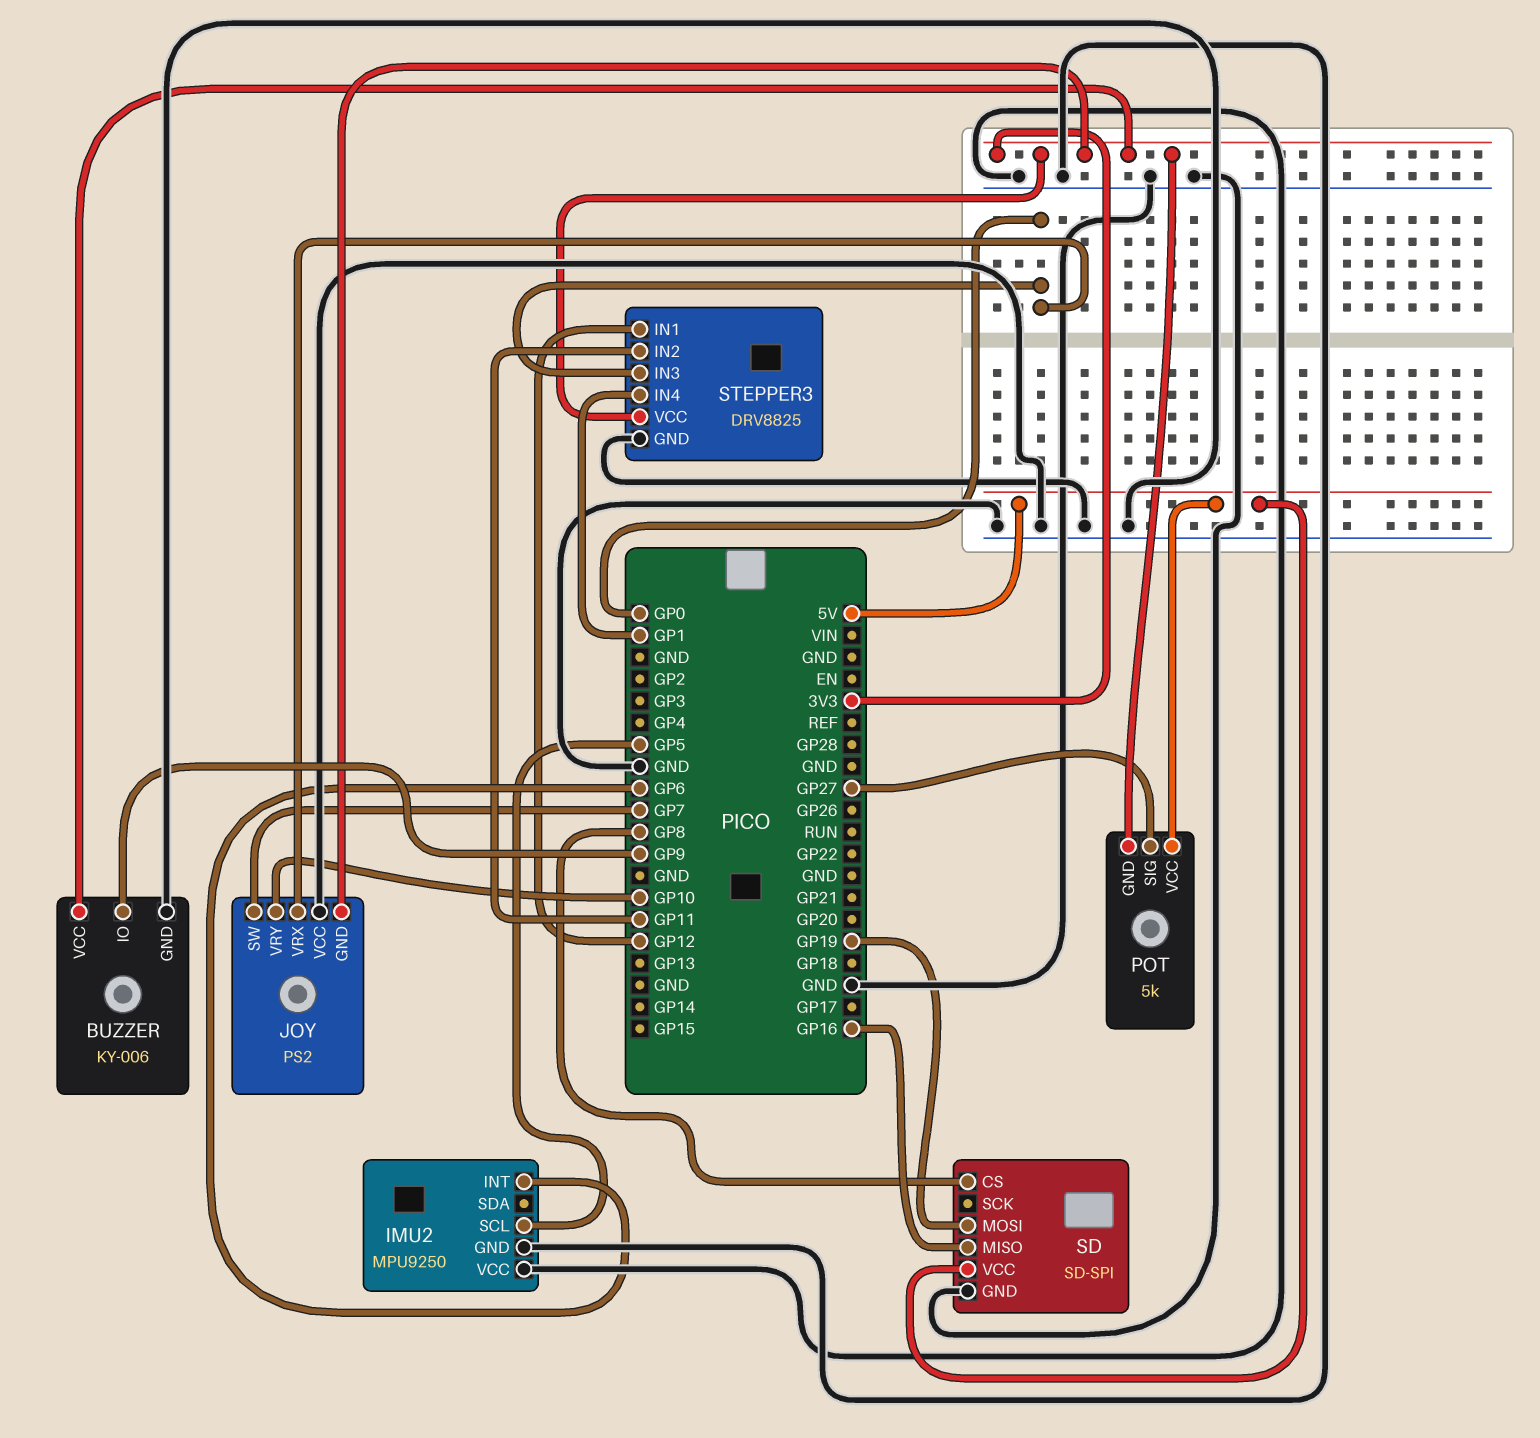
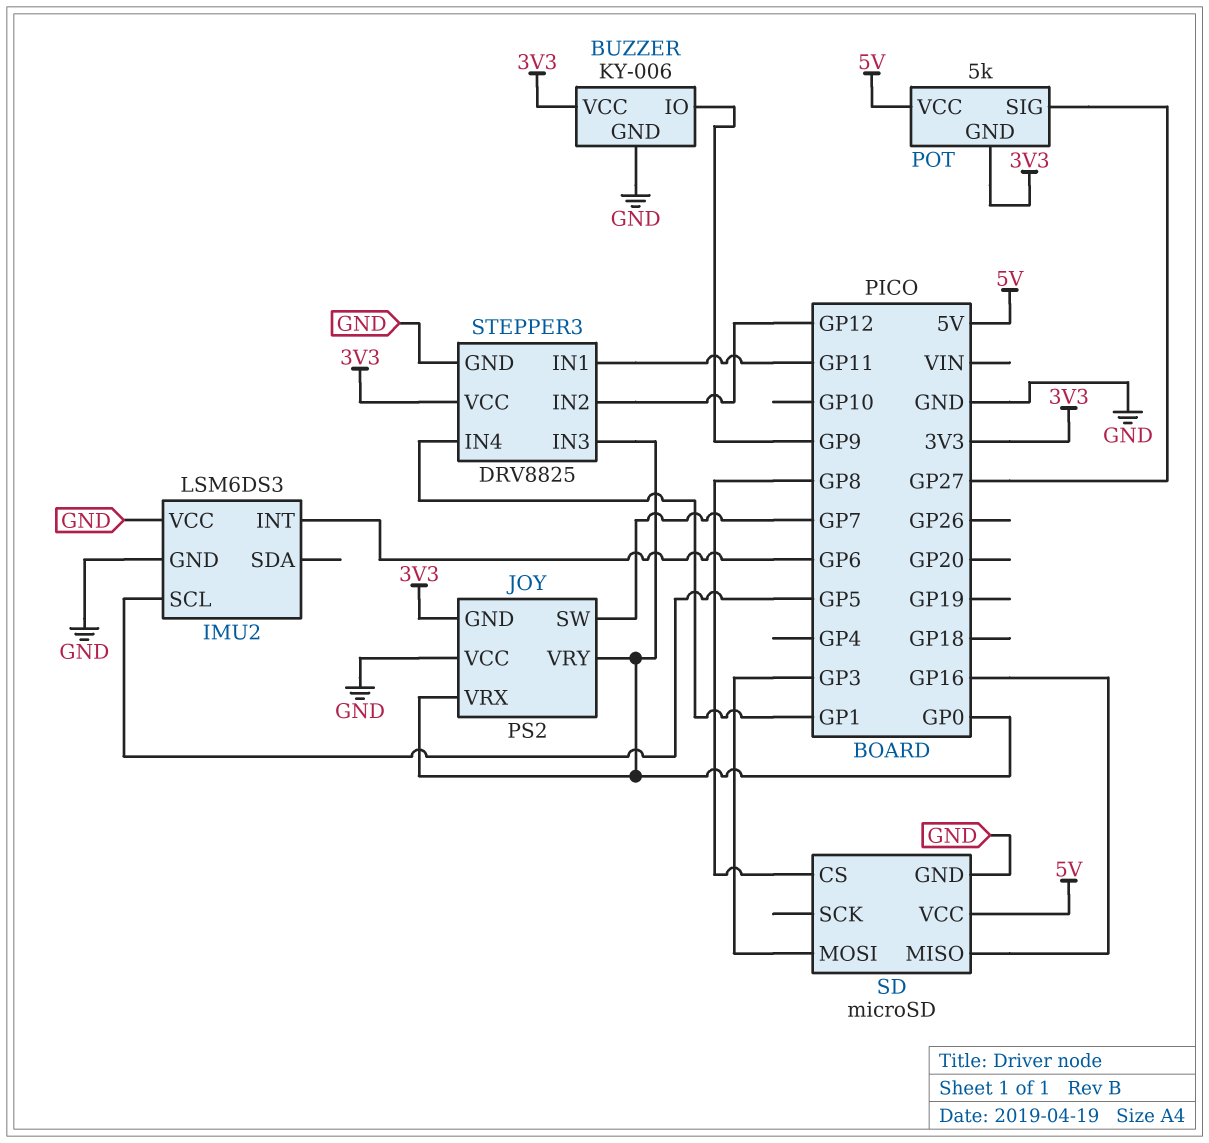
IMU2: MPU9250 -> LSM6DS3
JOY pin VRY: GP10 -> GP0
SD: SD-SPI -> microSD
SD pin MOSI: GP19 -> GP3
STEPPER3 pin IN1: GP12 -> GP11
STEPPER3 pin IN2: GP11 -> GP12

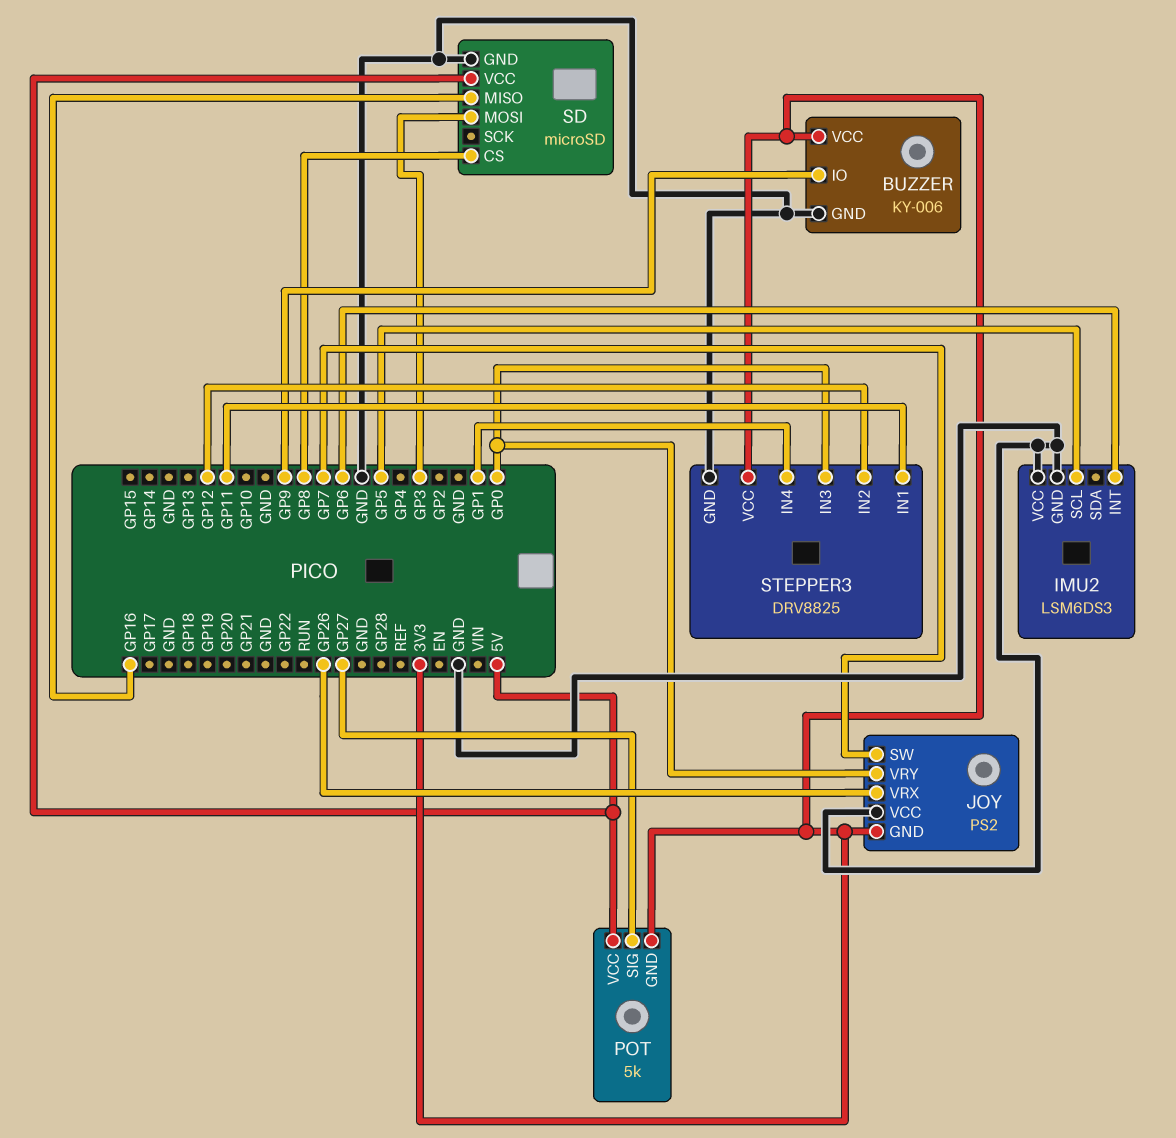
JOY pin VRX: GP0 -> GP26

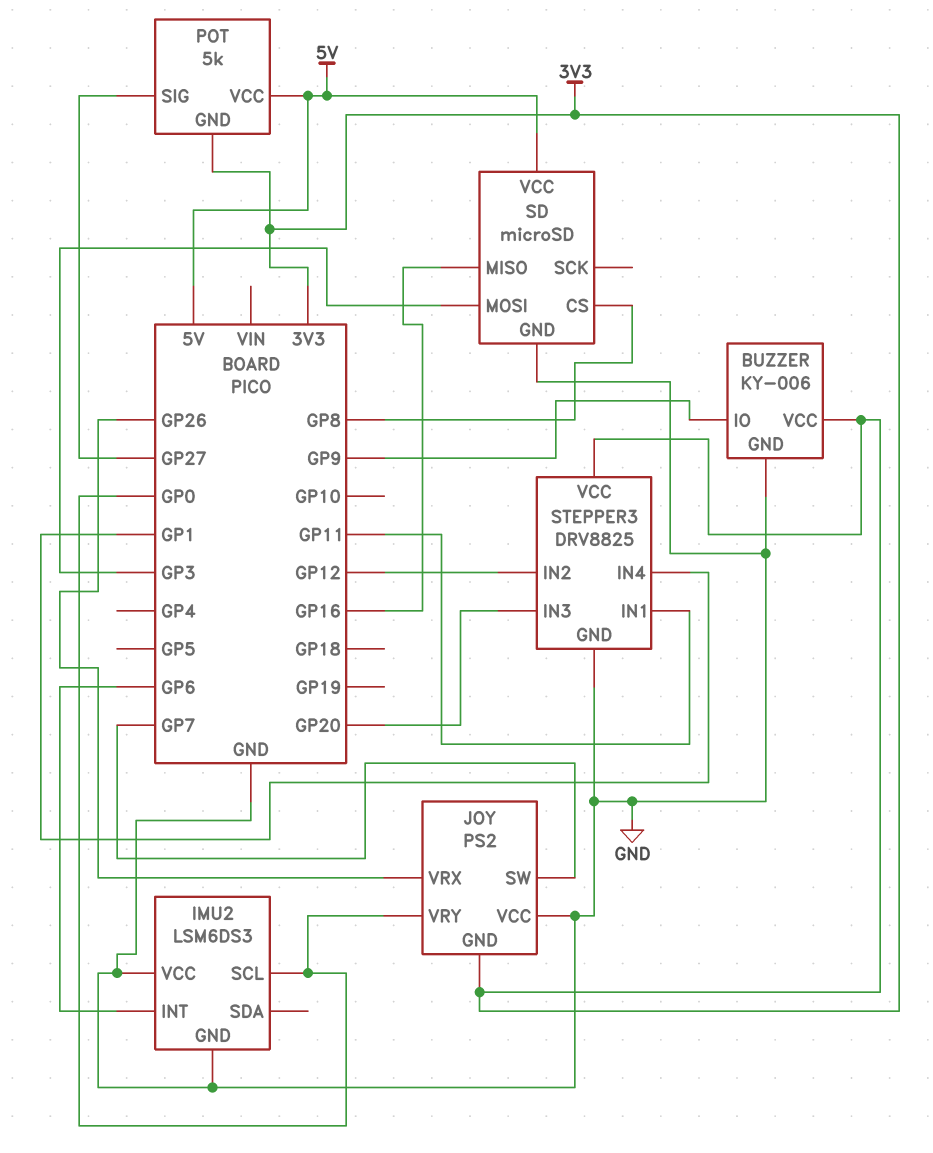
IMU2 pin SCL: GP5 -> GP0
STEPPER3 pin IN3: GP0 -> GP20

